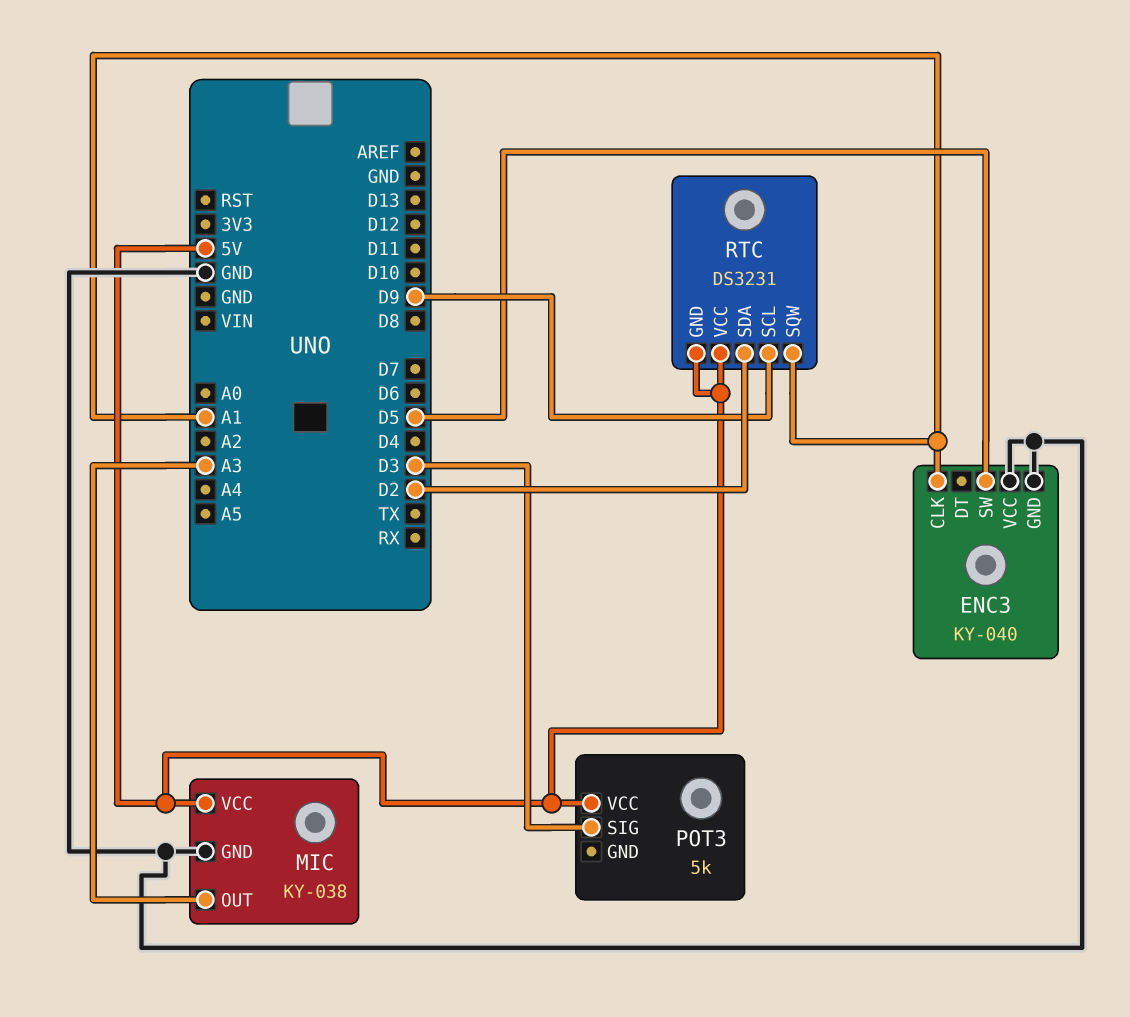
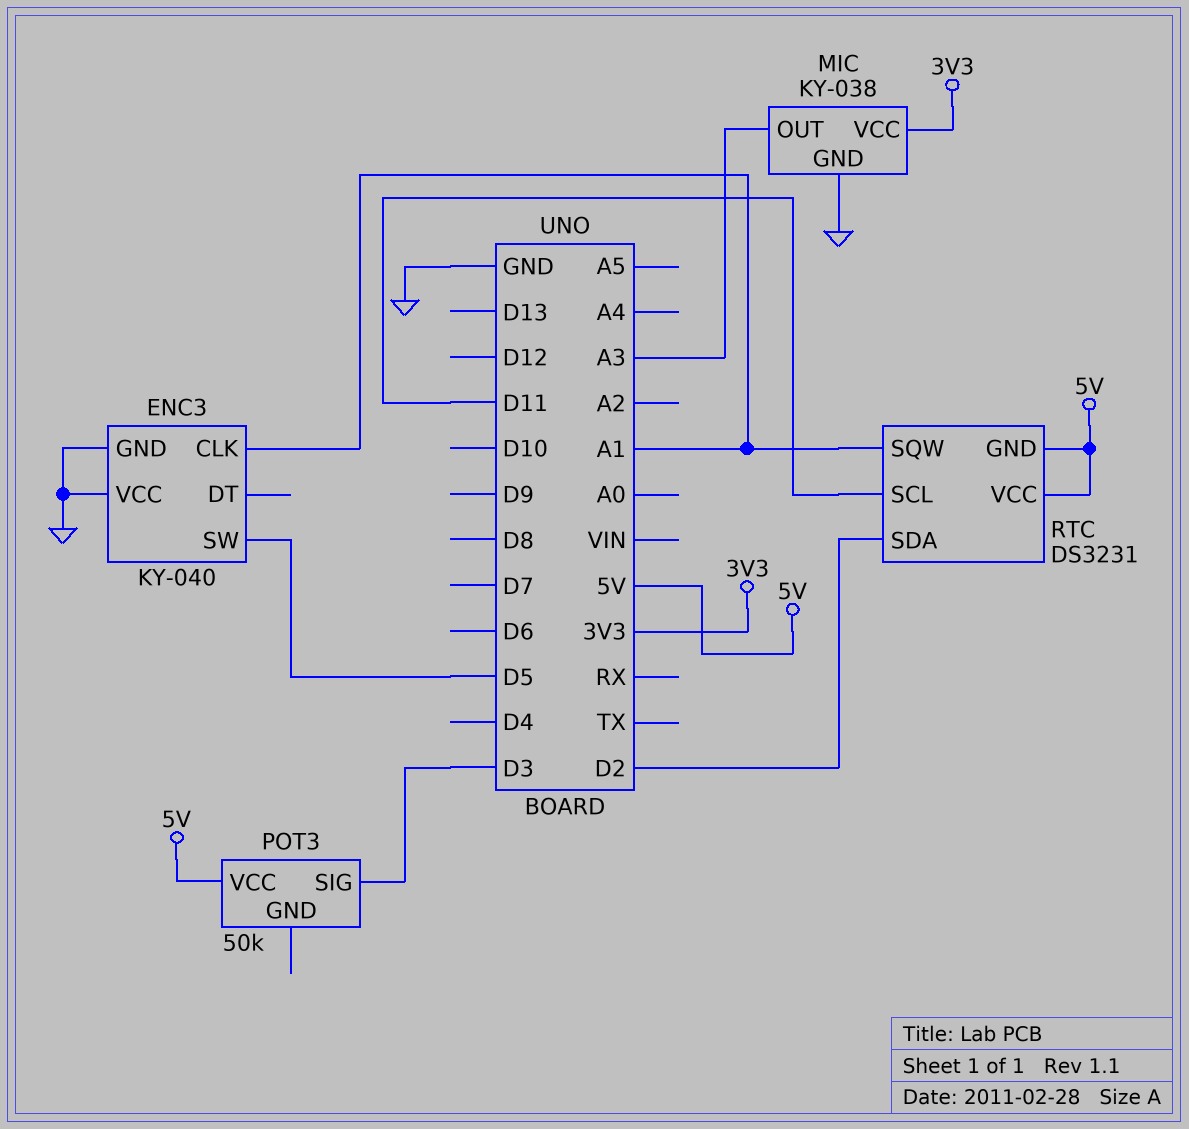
MIC pin VCC: 5V -> 3V3
POT3: 5k -> 50k
RTC pin SCL: D9 -> D11

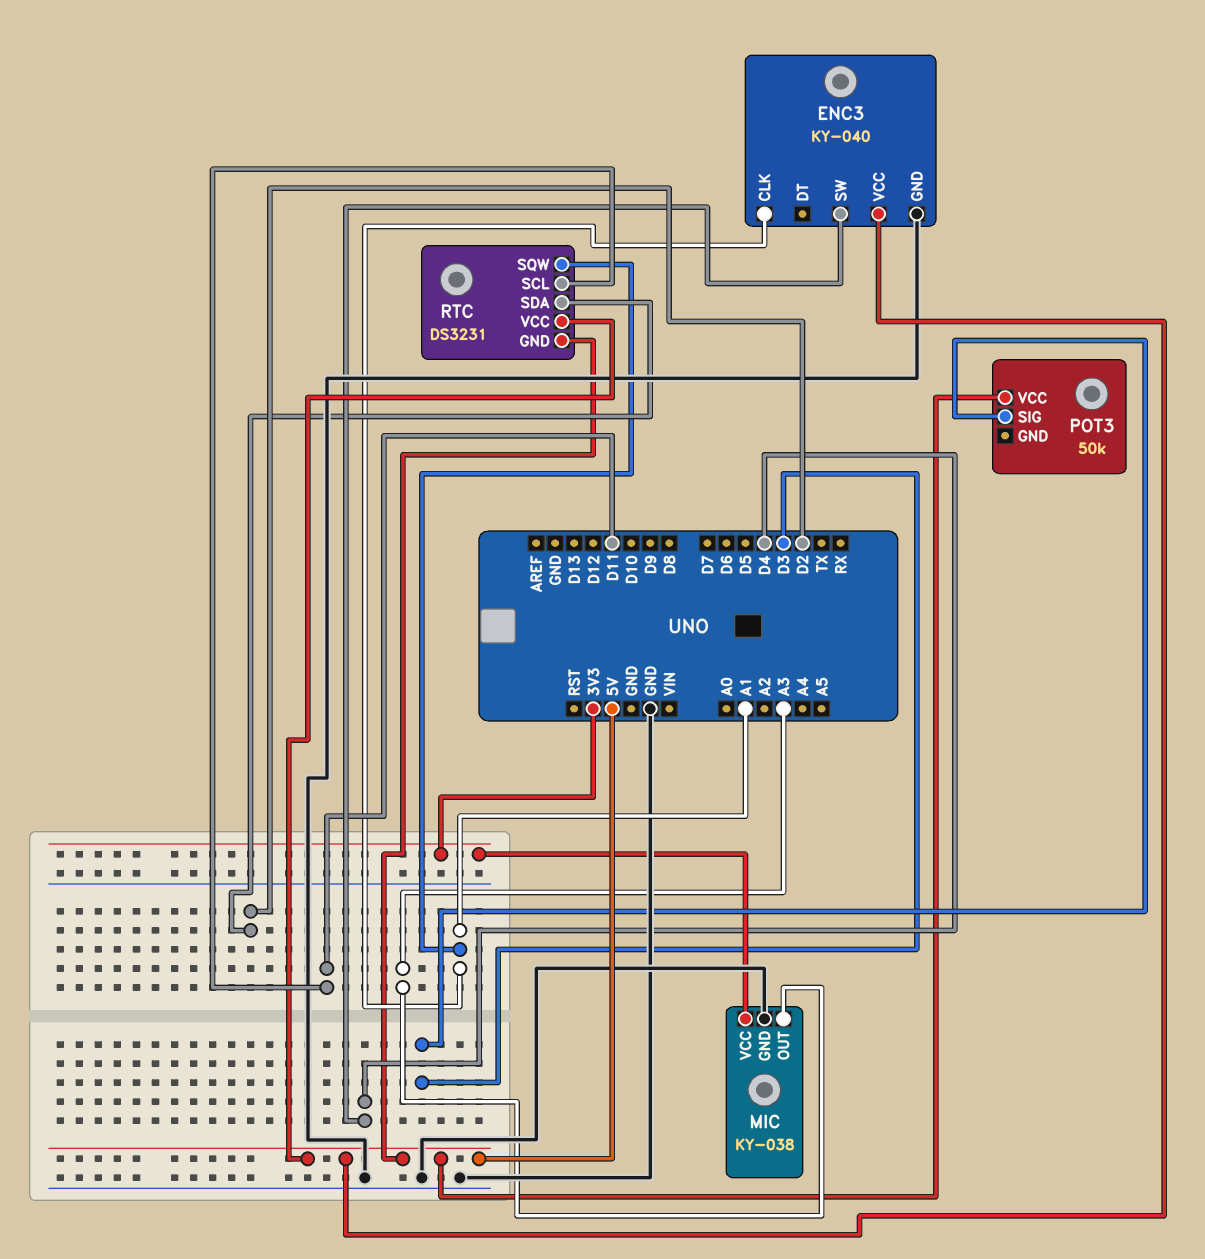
ENC3 pin SW: D5 -> D4
ENC3 pin VCC: GND -> 5V

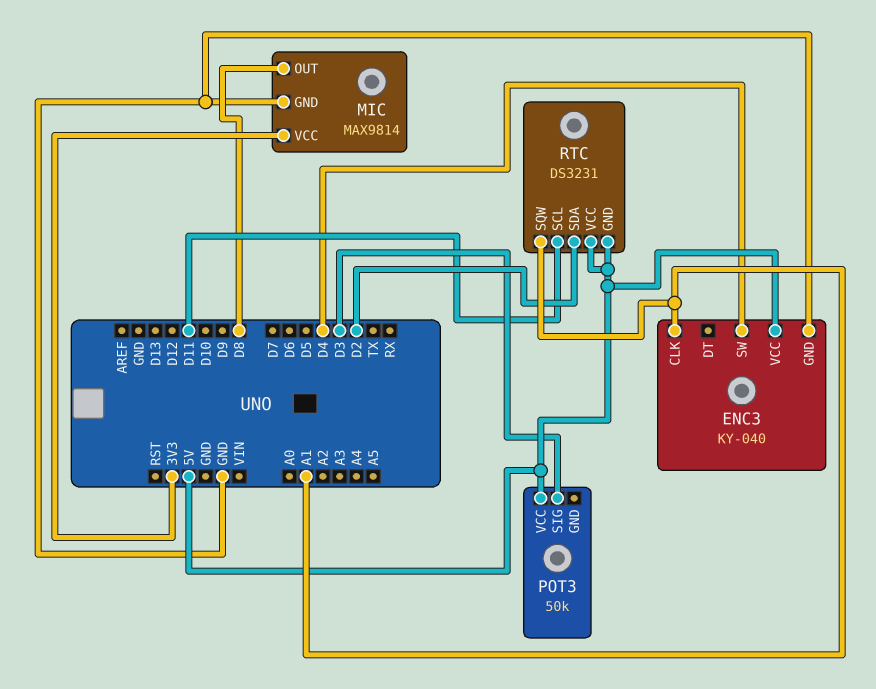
MIC: KY-038 -> MAX9814
MIC pin OUT: A3 -> D8

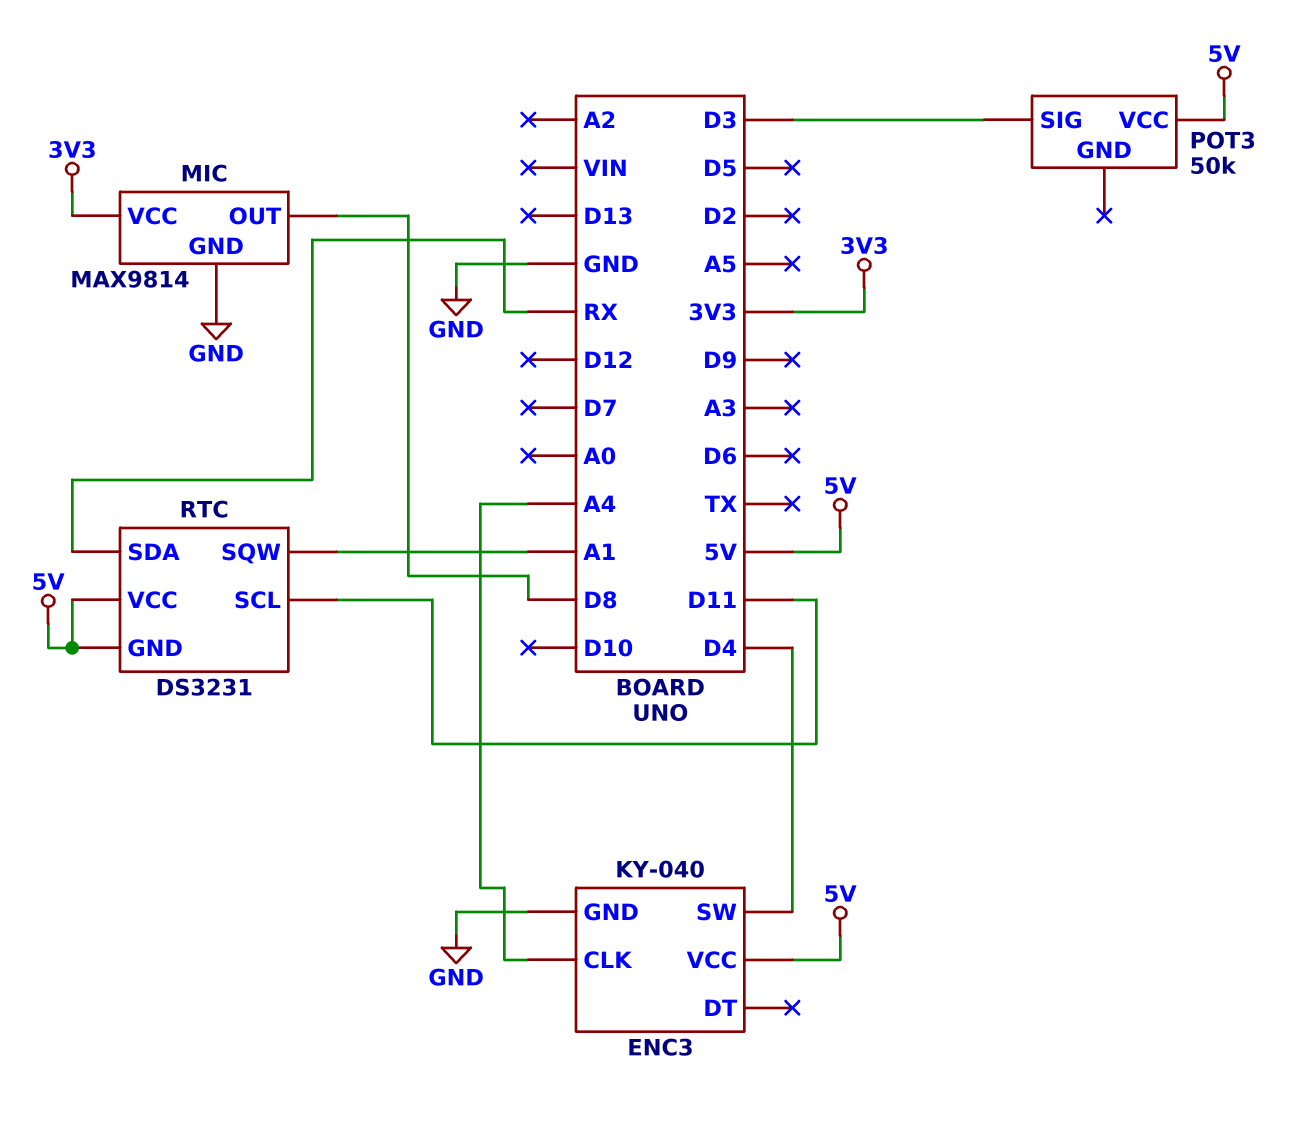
ENC3 pin CLK: A1 -> A4
RTC pin SDA: D2 -> RX

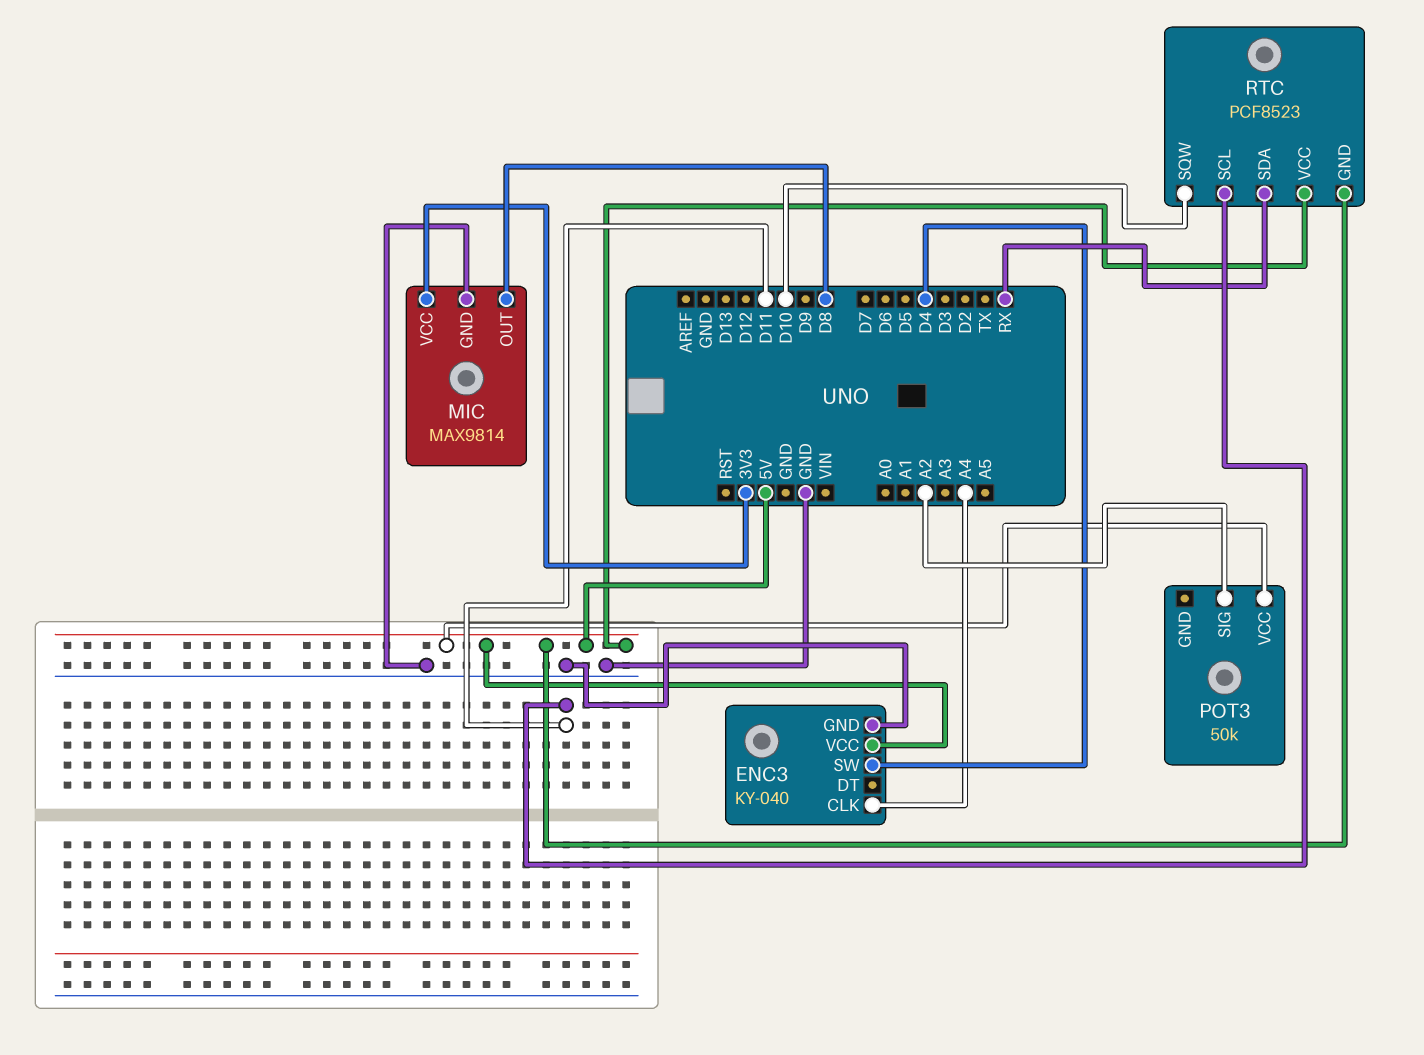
POT3 pin SIG: D3 -> A2
RTC: DS3231 -> PCF8523
RTC pin SQW: A1 -> D10

